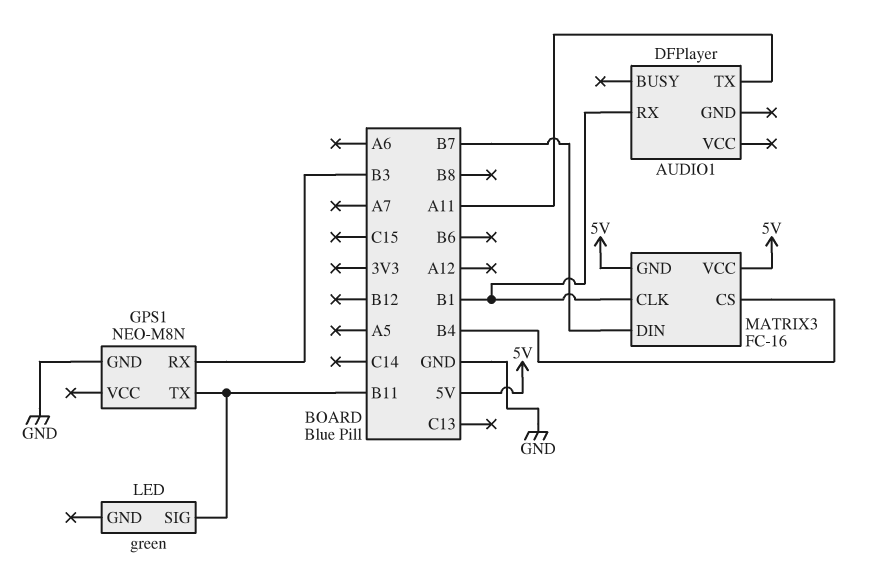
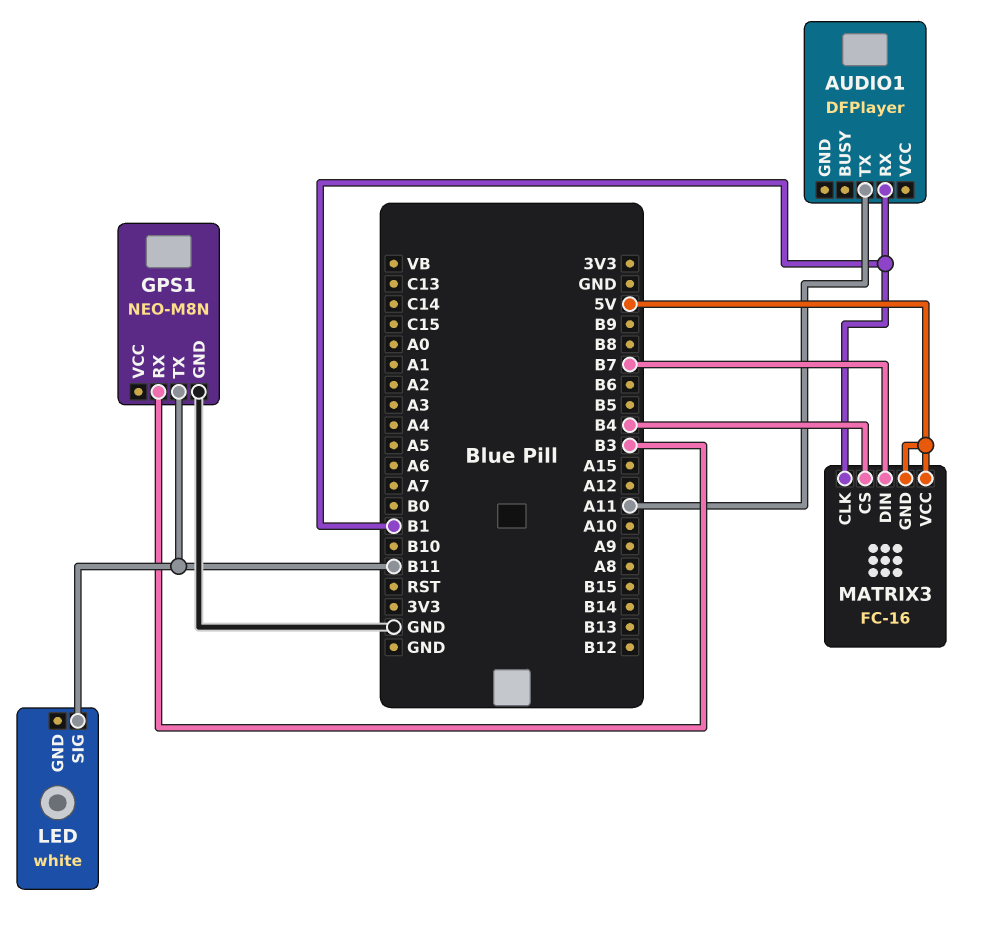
LED: green -> white

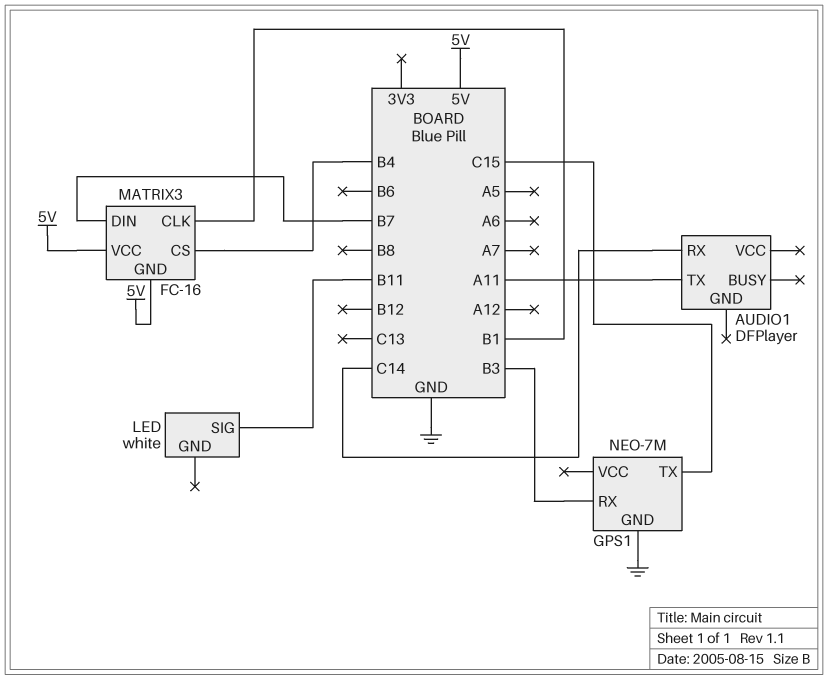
AUDIO1 pin RX: B1 -> C14
GPS1: NEO-M8N -> NEO-7M
GPS1 pin TX: B11 -> C15

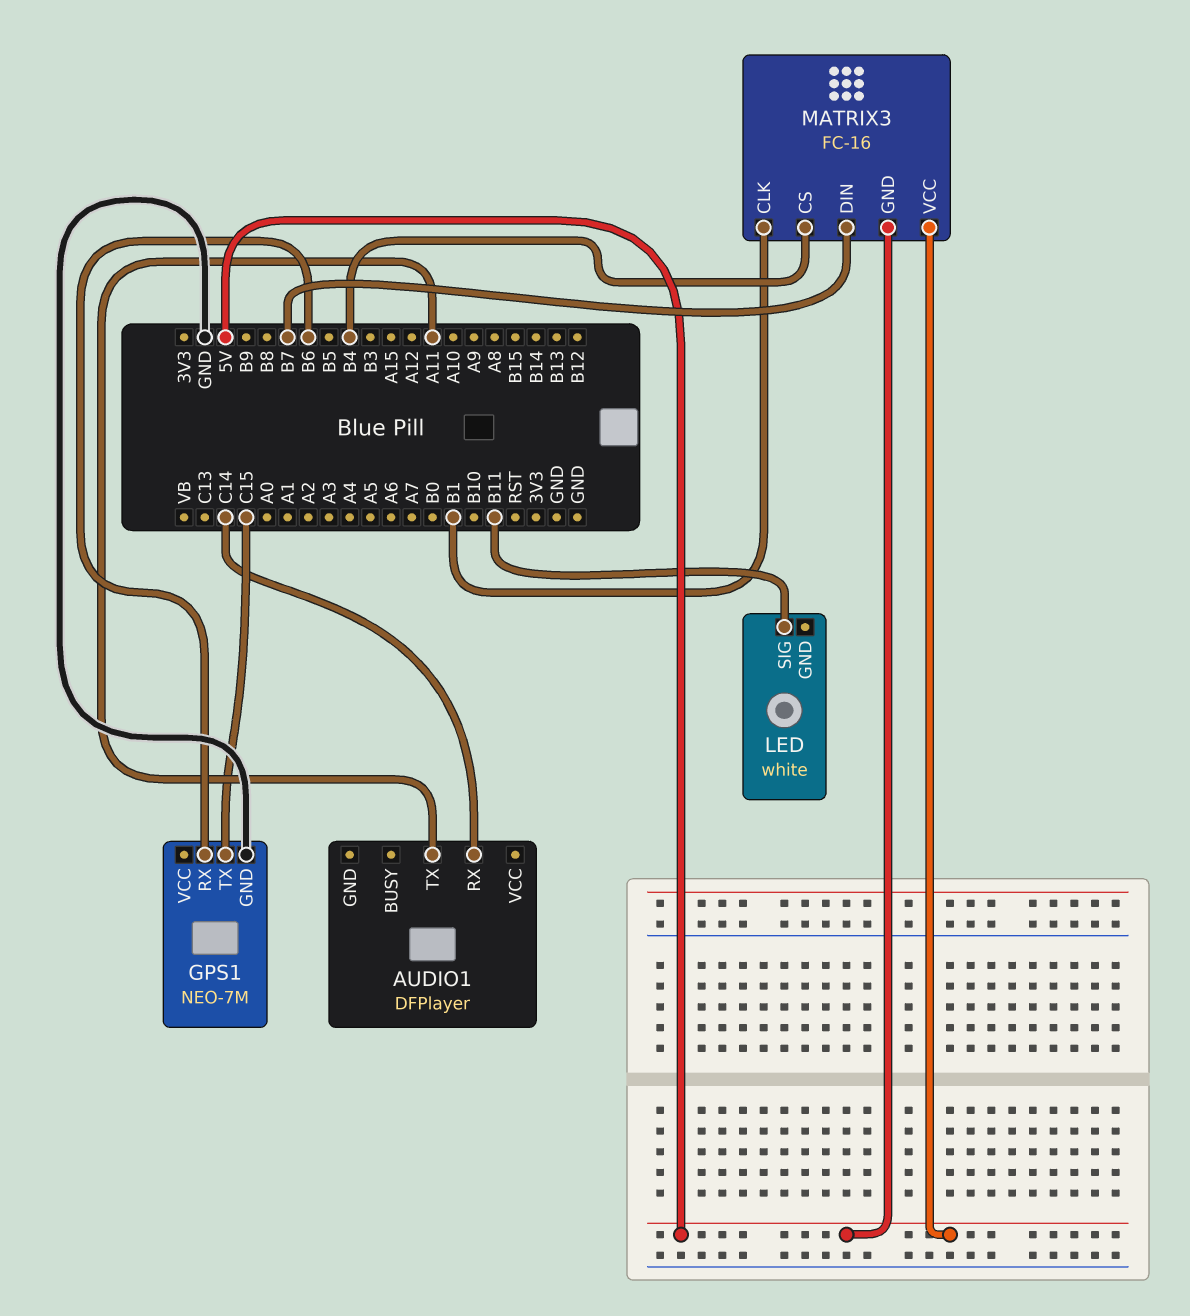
GPS1 pin RX: B3 -> B6

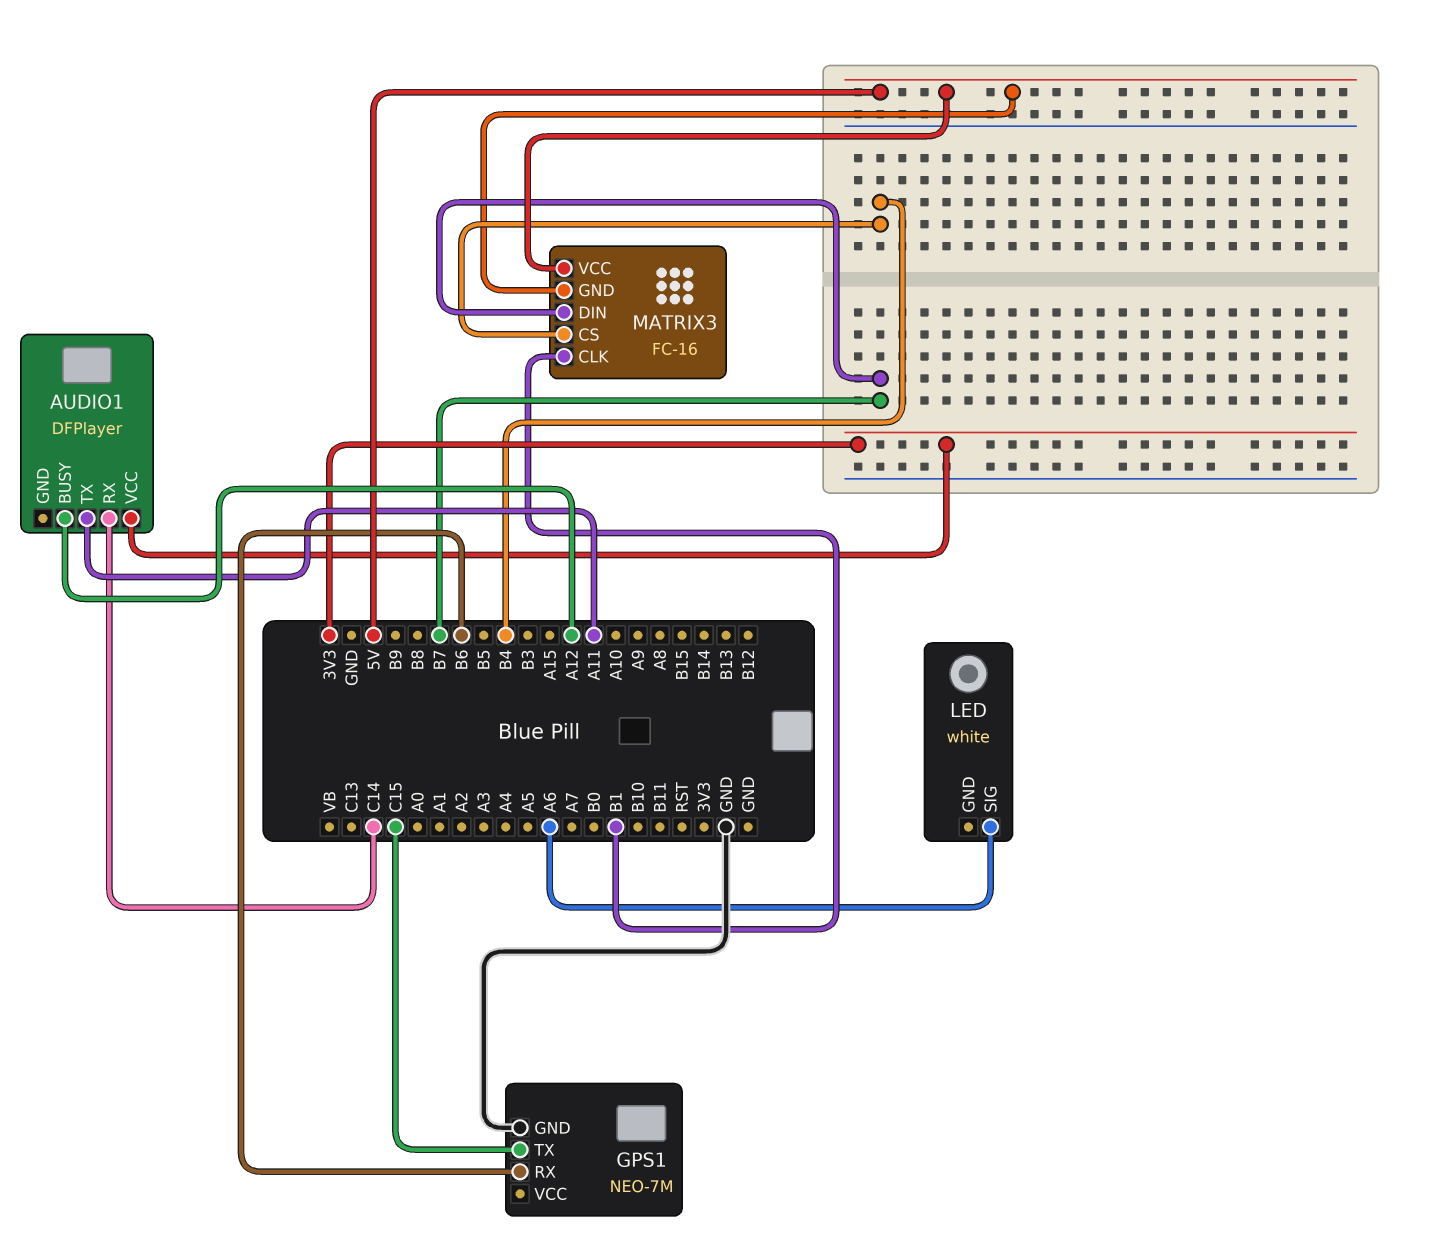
AUDIO1 pin BUSY: none -> A12
AUDIO1 pin VCC: none -> 3V3
LED pin SIG: B11 -> A6

